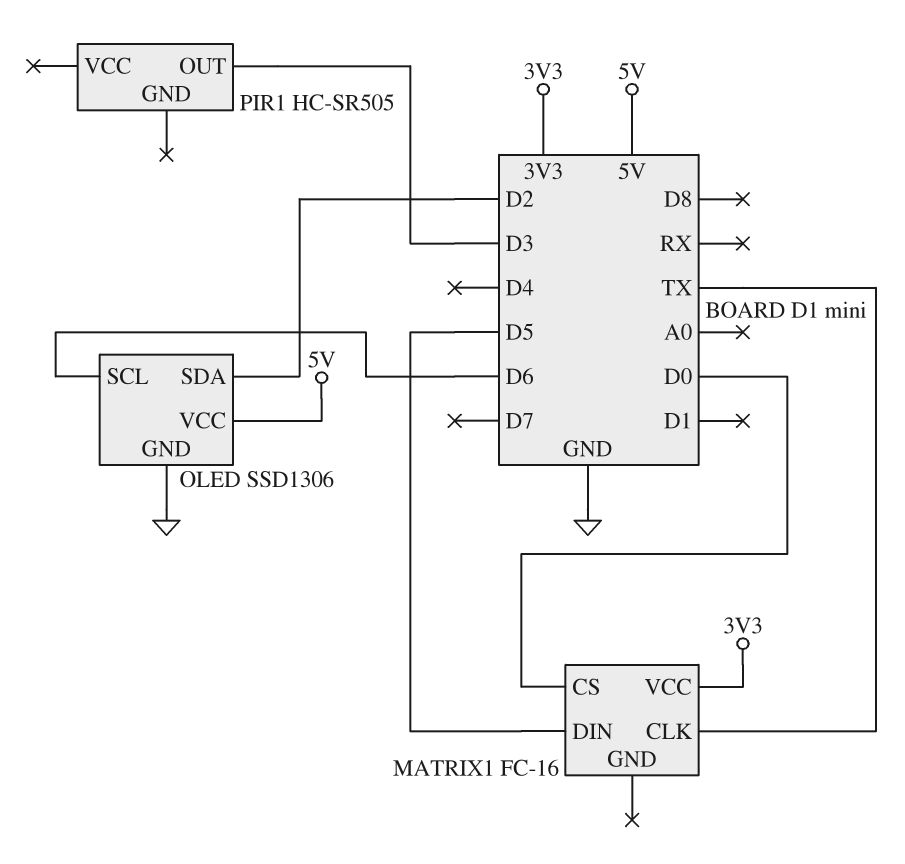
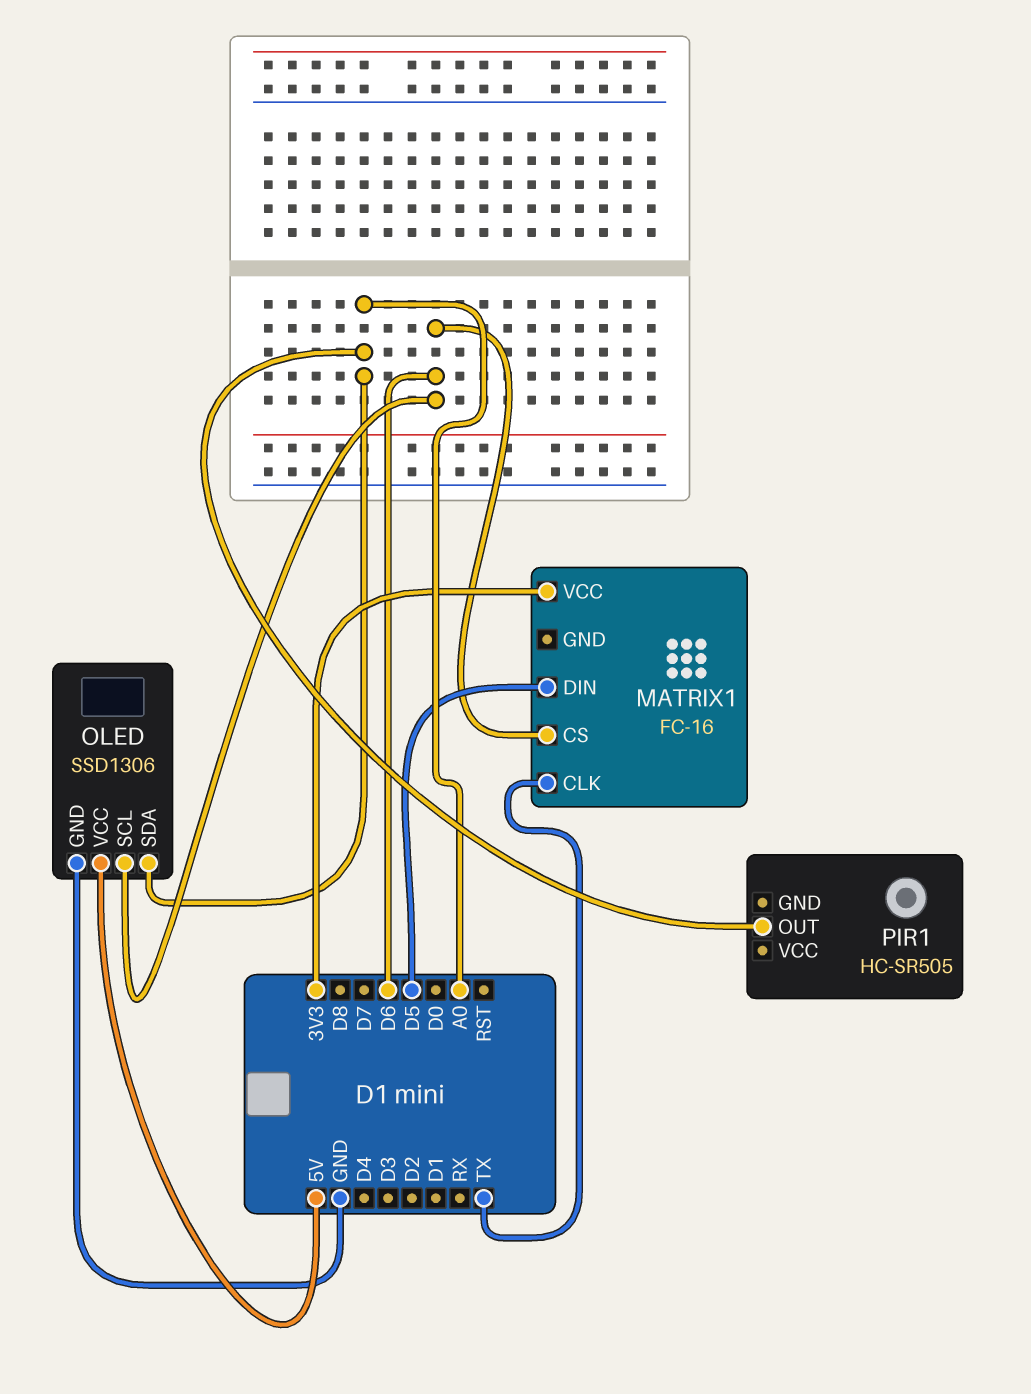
MATRIX1 pin CS: D0 -> D6
OLED pin SDA: D2 -> A0
PIR1 pin OUT: D3 -> A0

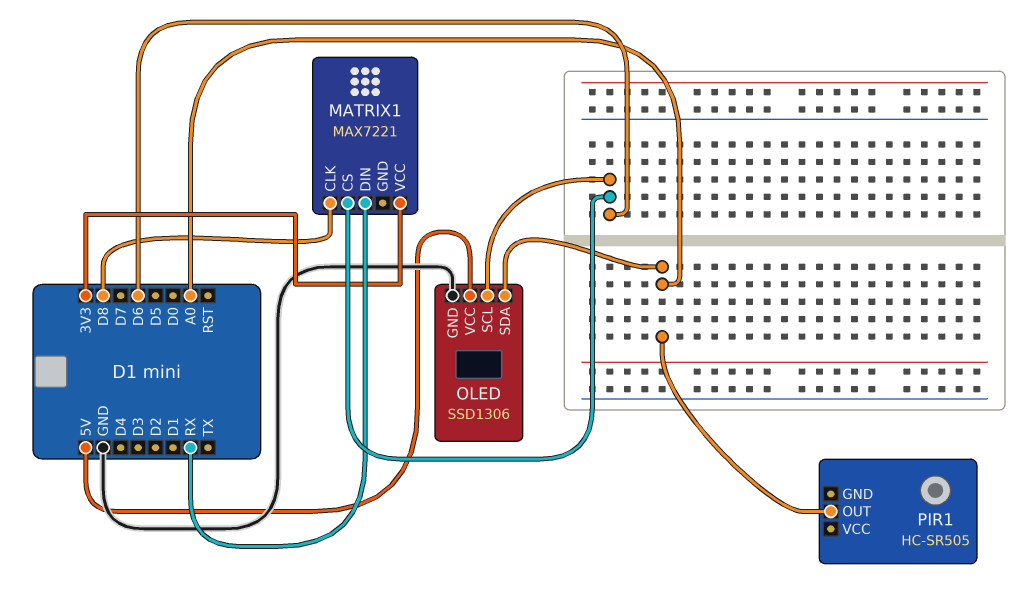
MATRIX1: FC-16 -> MAX7221
MATRIX1 pin CLK: TX -> D8
MATRIX1 pin DIN: D5 -> RX

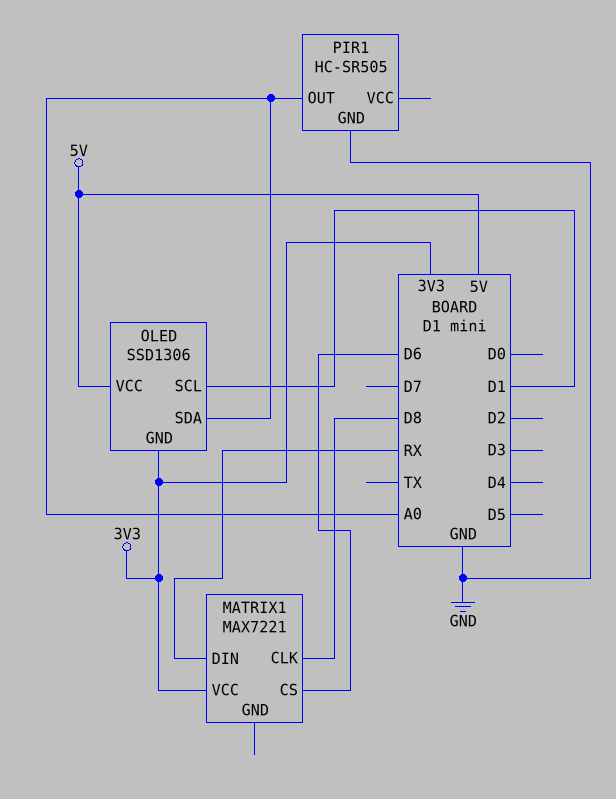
OLED pin GND: GND -> 3V3
OLED pin SCL: D6 -> D1
PIR1 pin GND: none -> GND

